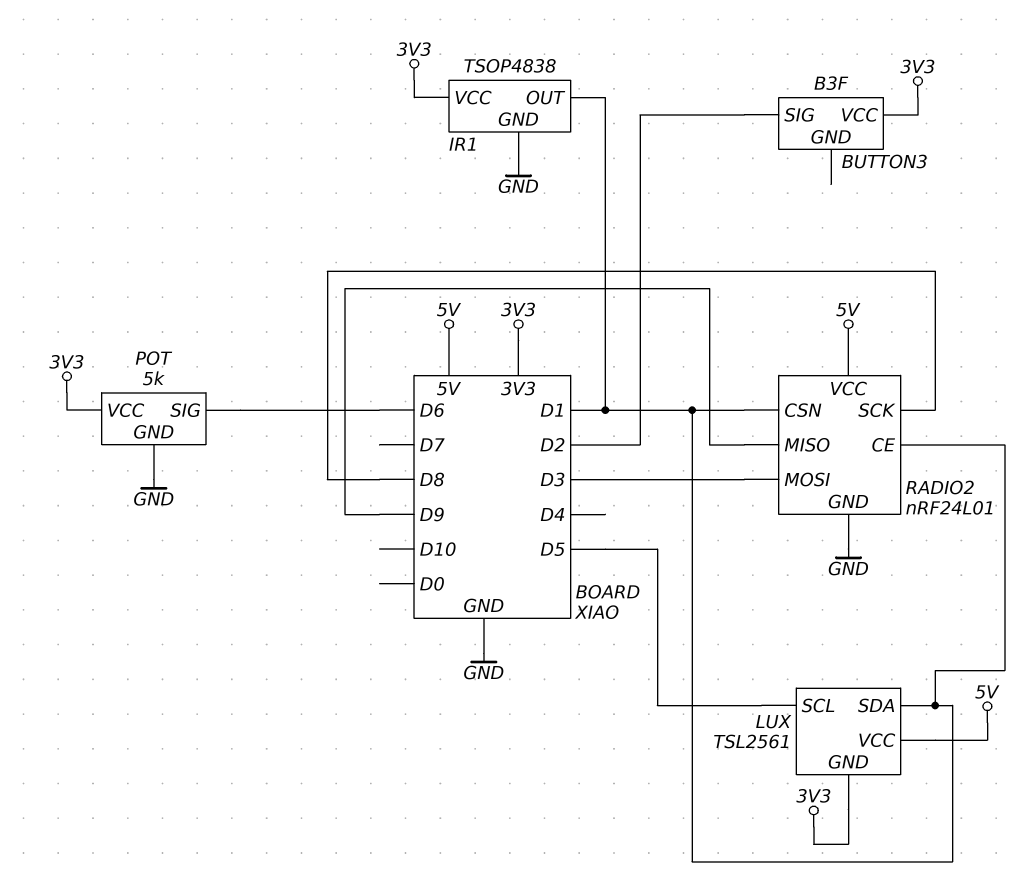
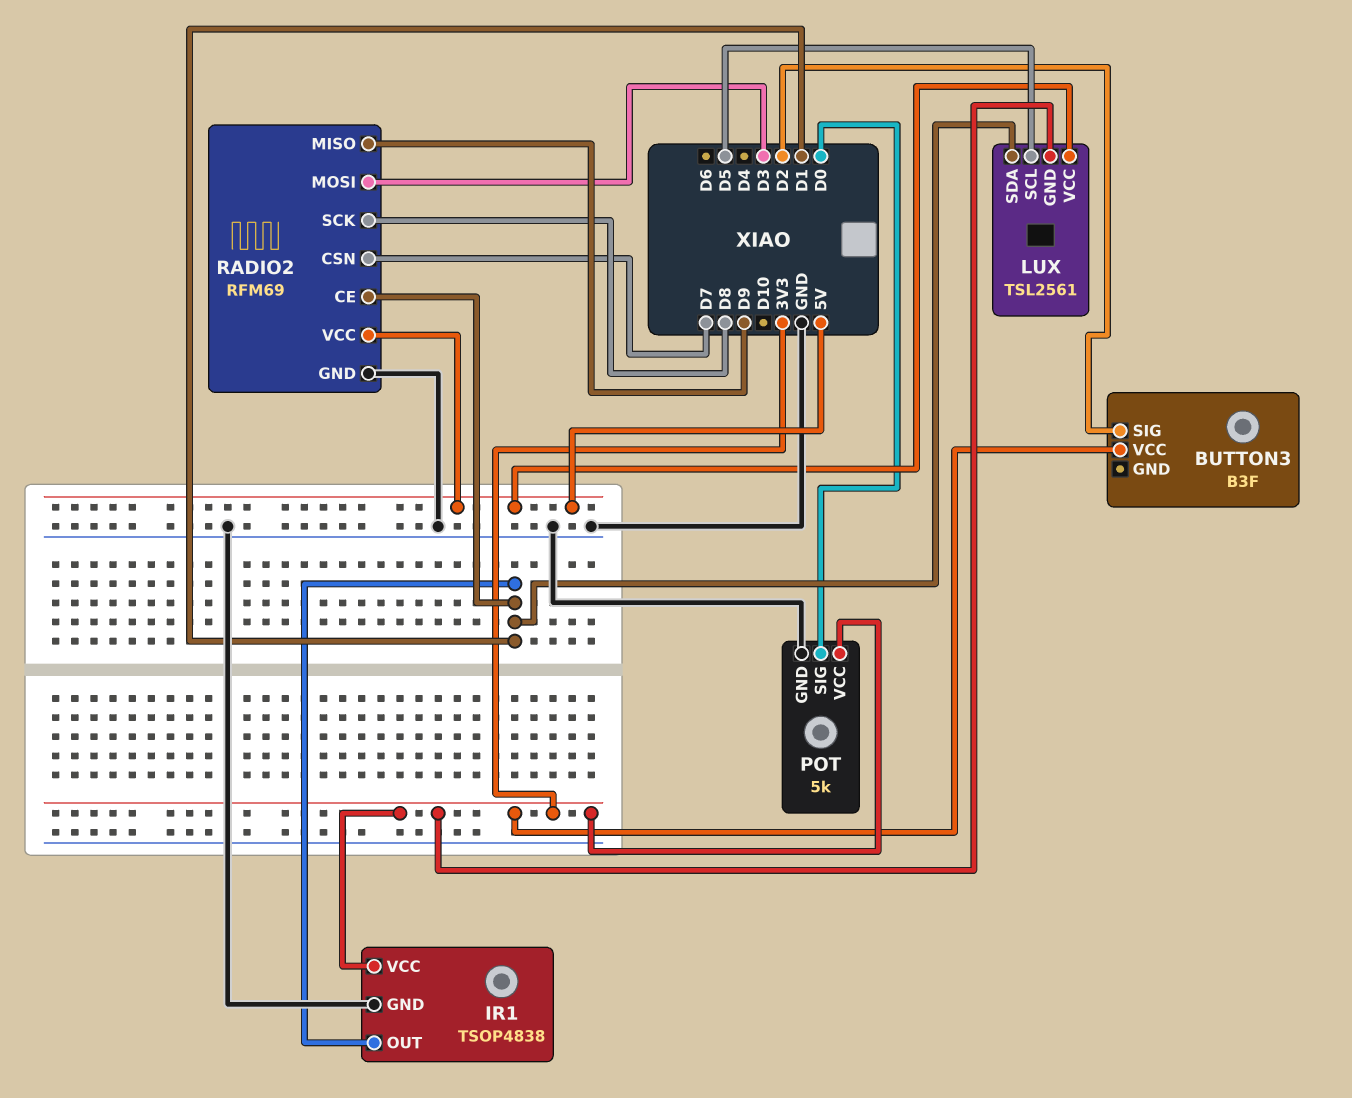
POT pin SIG: D6 -> D0
RADIO2: nRF24L01 -> RFM69
RADIO2 pin CSN: D1 -> D7

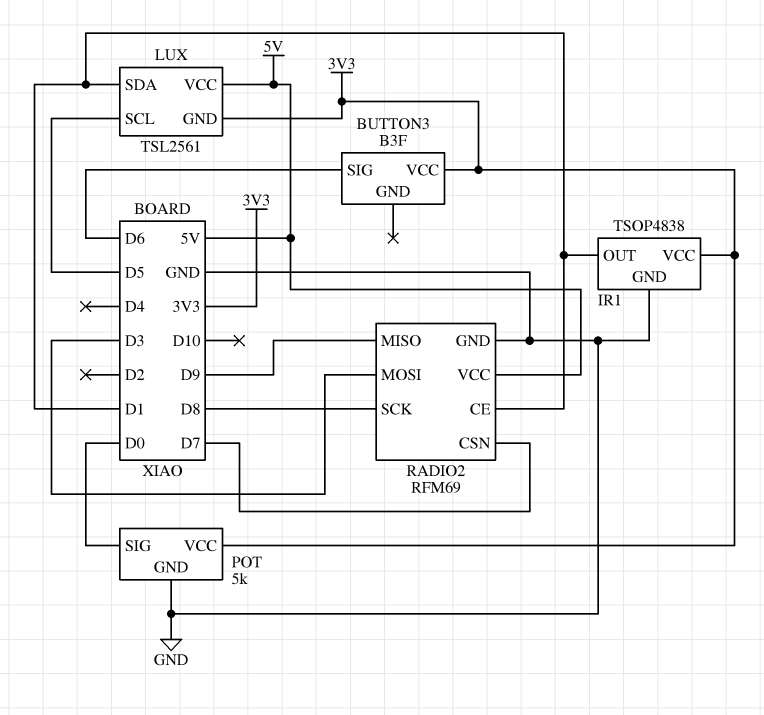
BUTTON3 pin SIG: D2 -> D6

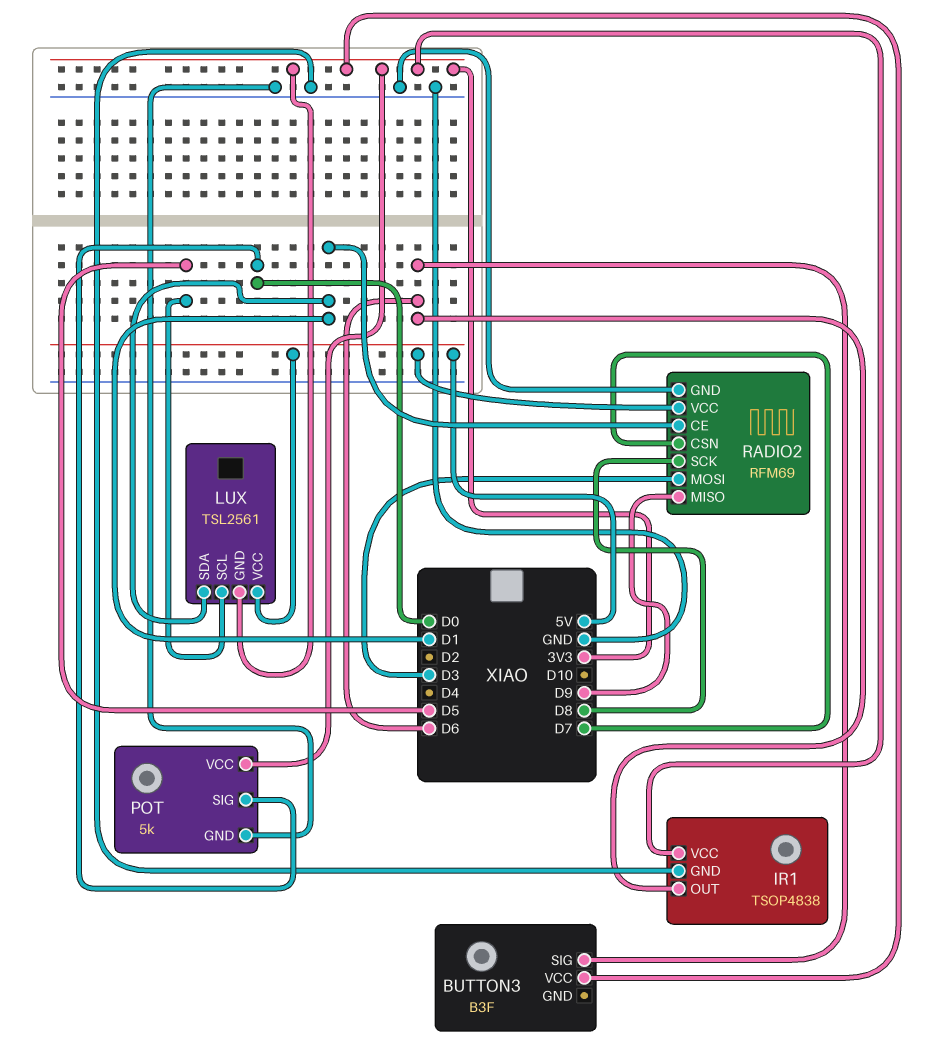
IR1 pin OUT: D1 -> D6

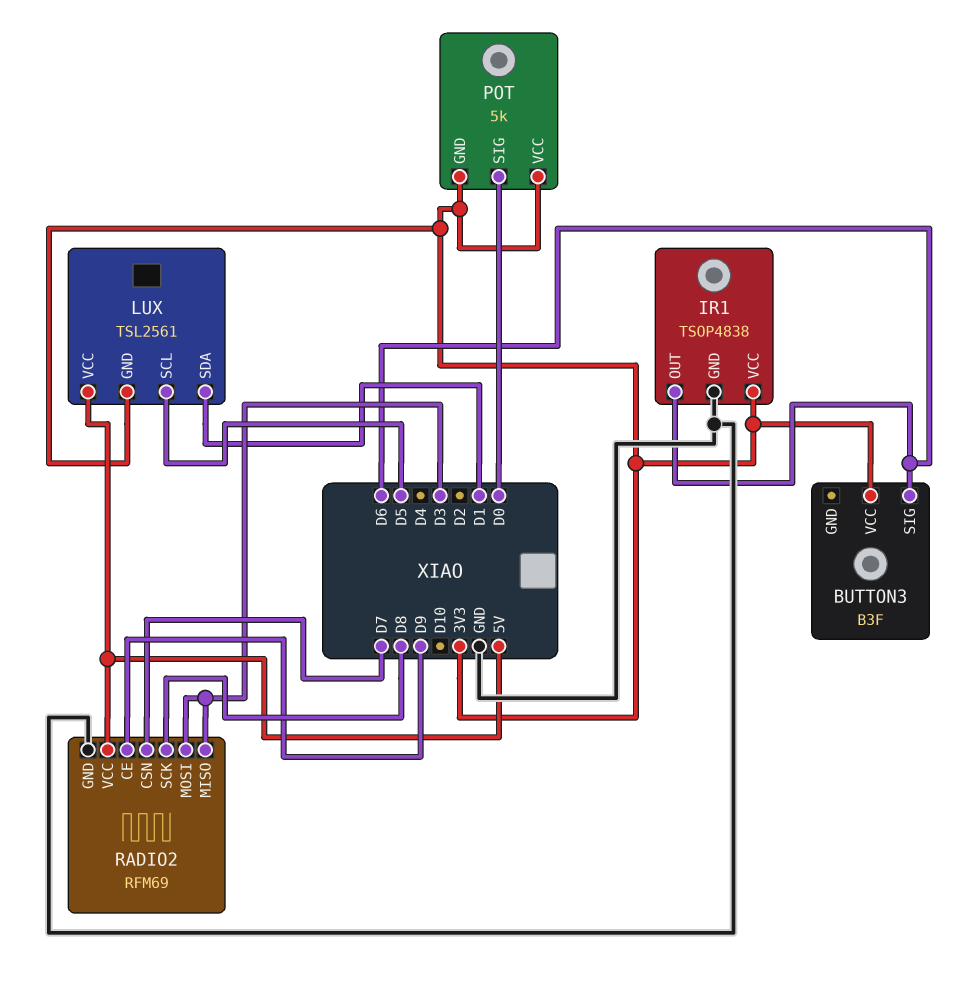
POT pin GND: GND -> 3V3
RADIO2 pin CE: D1 -> D9
RADIO2 pin MISO: D9 -> D3

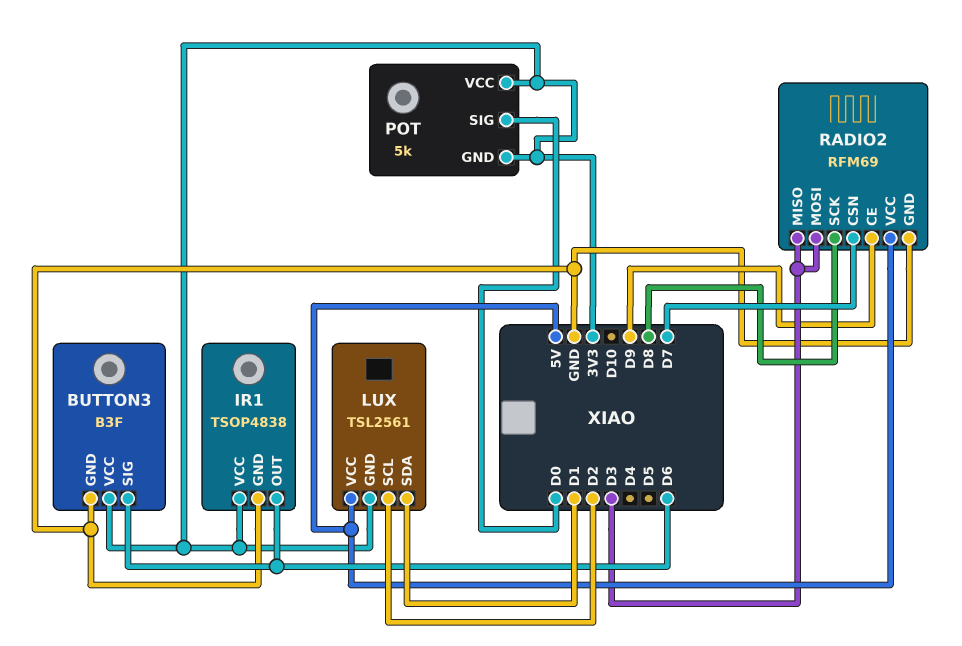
BUTTON3 pin GND: none -> GND
LUX pin SCL: D5 -> D2

